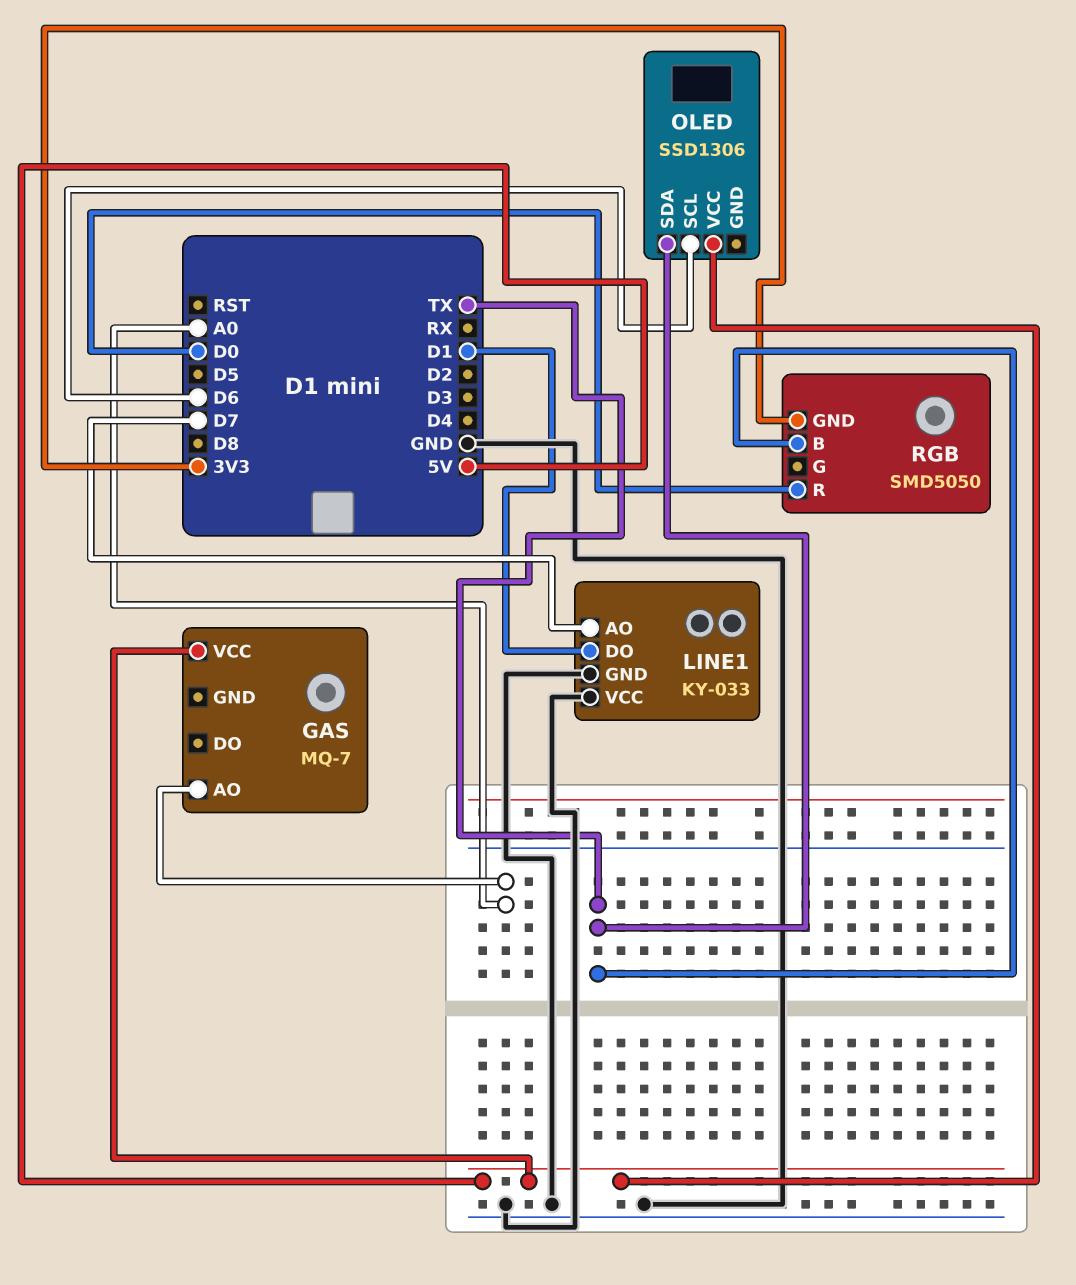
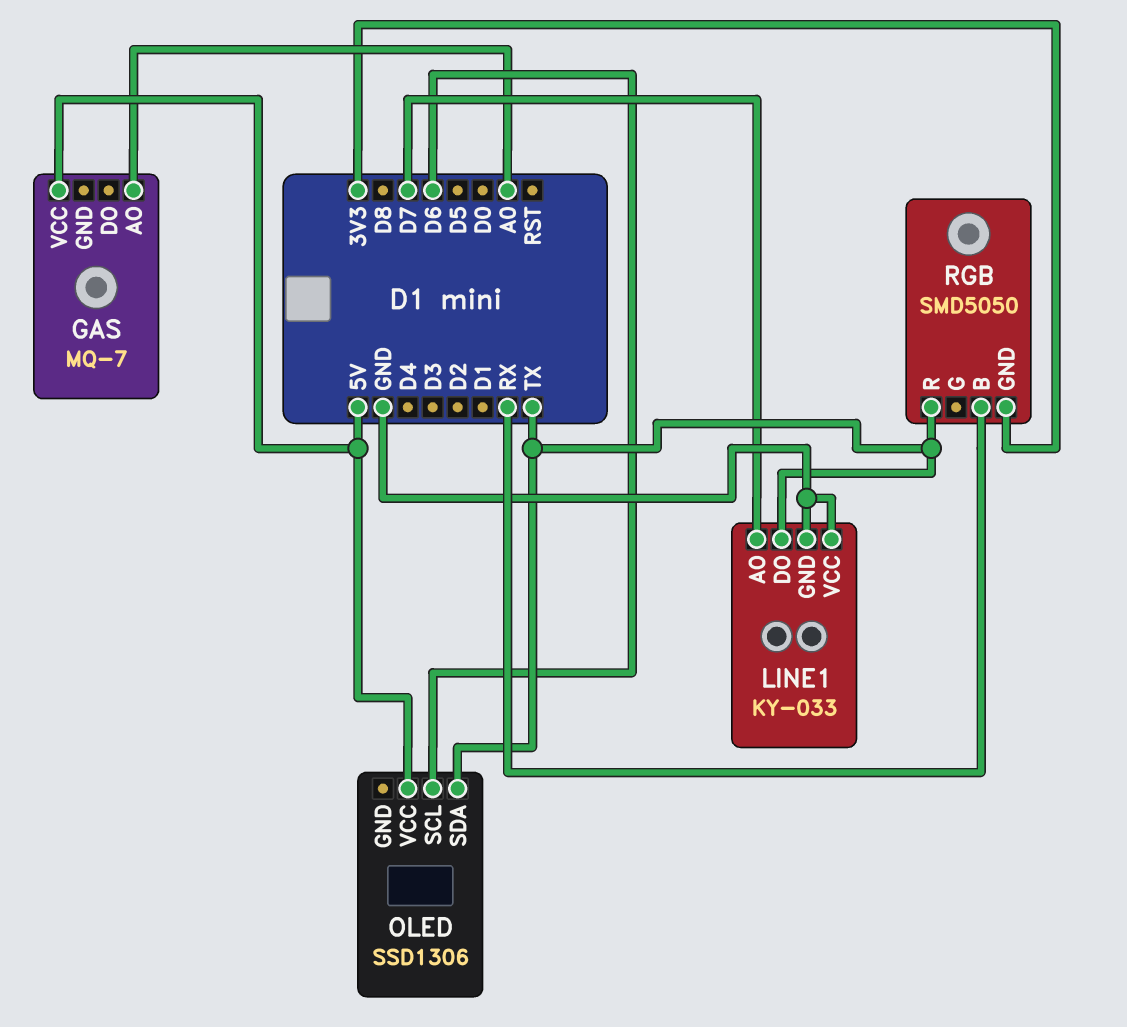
LINE1 pin DO: D1 -> TX
RGB pin B: TX -> RX
RGB pin R: D0 -> TX

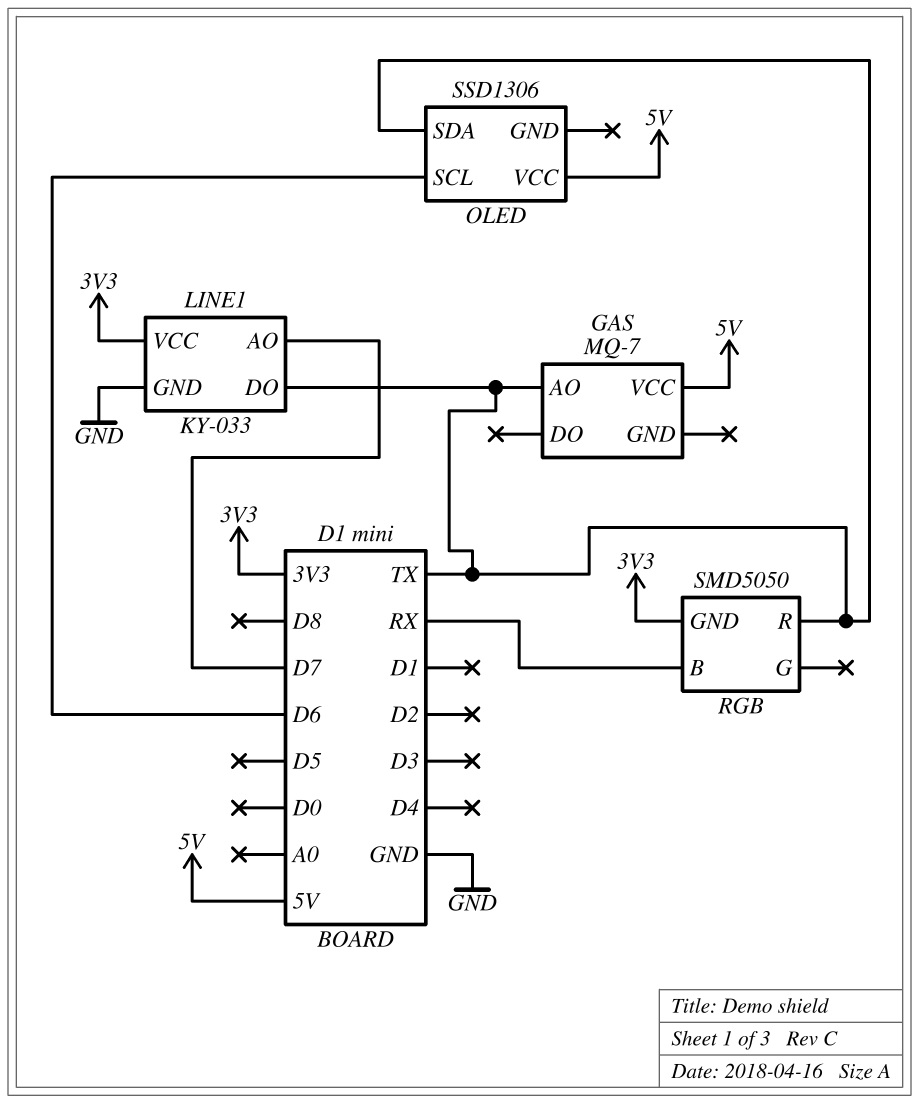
GAS pin AO: A0 -> TX
LINE1 pin VCC: GND -> 3V3

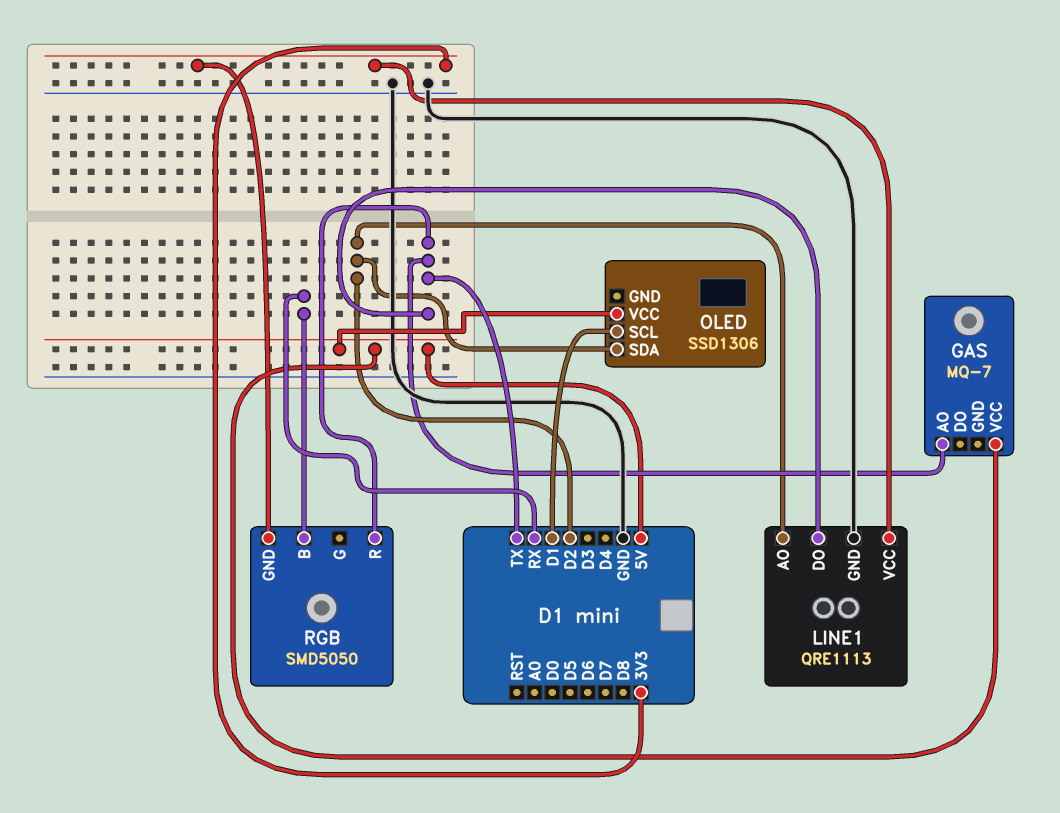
LINE1: KY-033 -> QRE1113
LINE1 pin AO: D7 -> D2
OLED pin SCL: D6 -> D1
OLED pin SDA: TX -> D2

